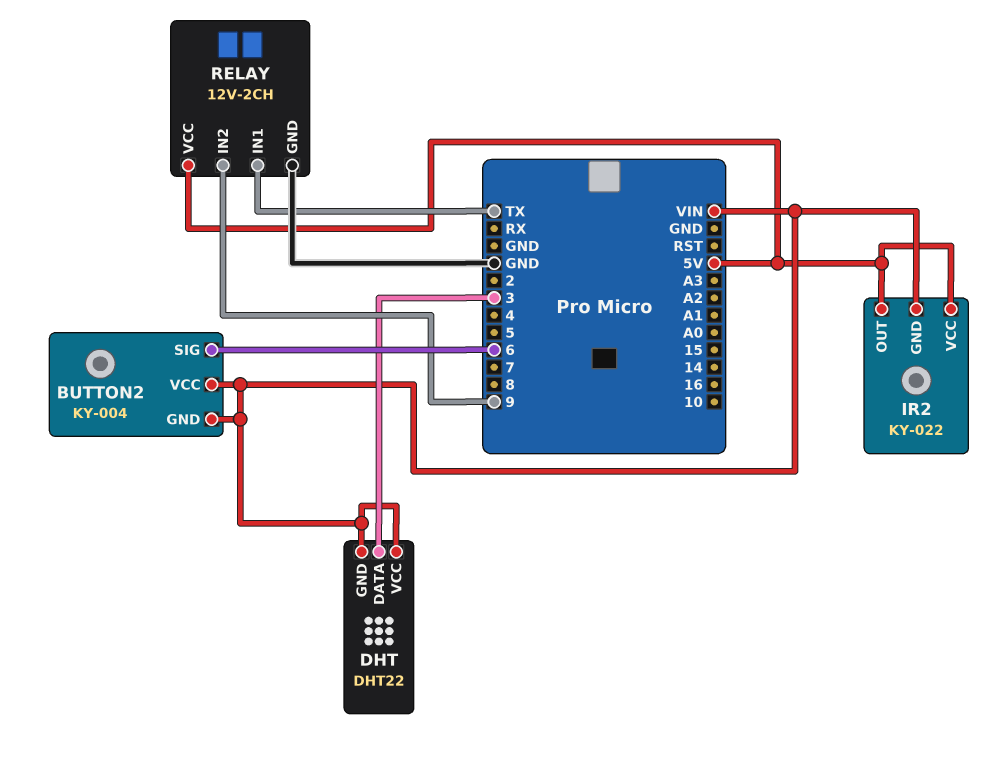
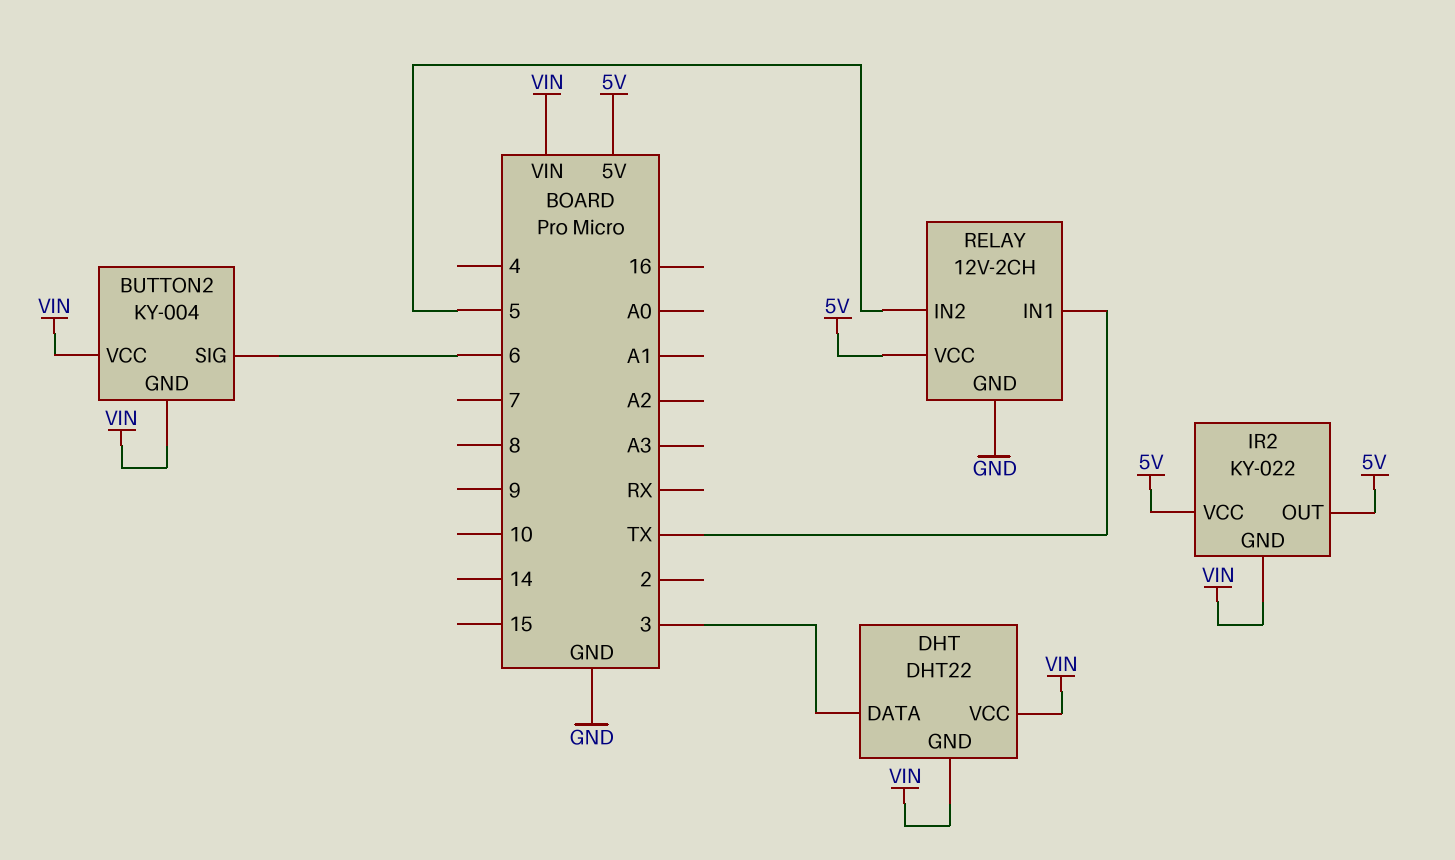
RELAY pin IN2: 9 -> 5

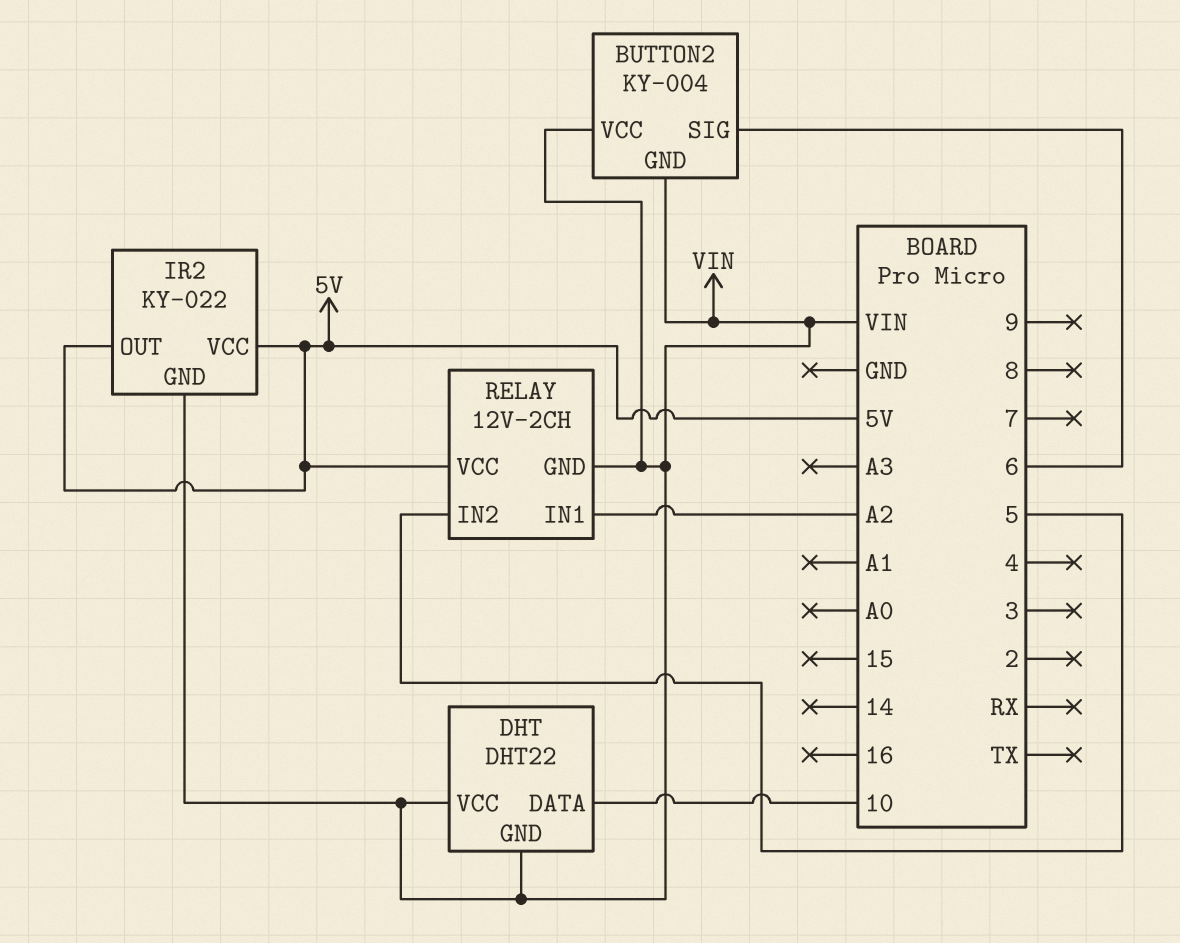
DHT pin DATA: 3 -> 10
RELAY pin GND: GND -> VIN
RELAY pin IN1: TX -> A2

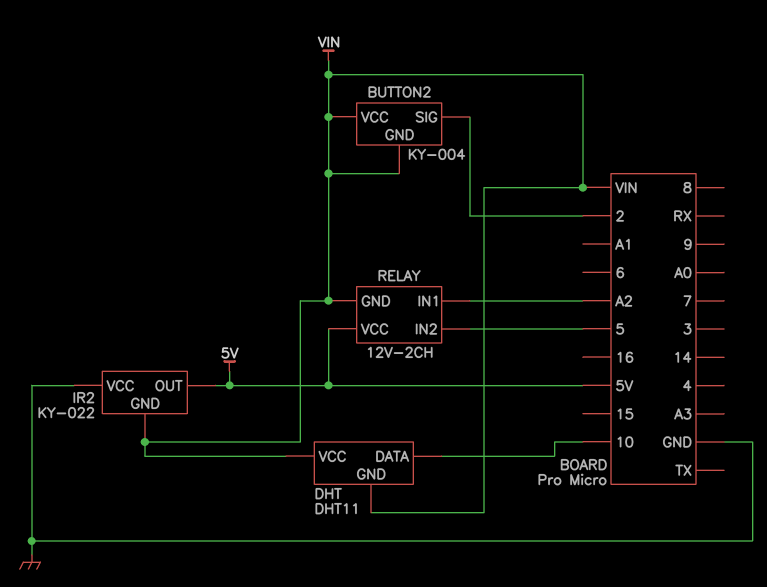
BUTTON2 pin SIG: 6 -> 2
DHT: DHT22 -> DHT11
IR2 pin VCC: 5V -> GND

